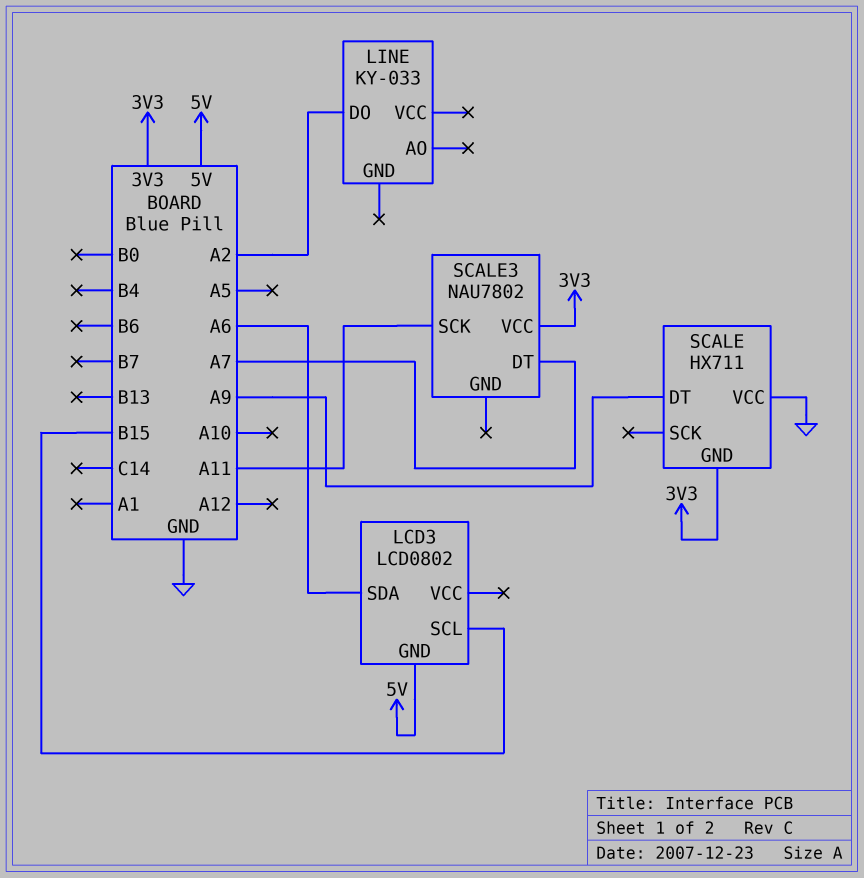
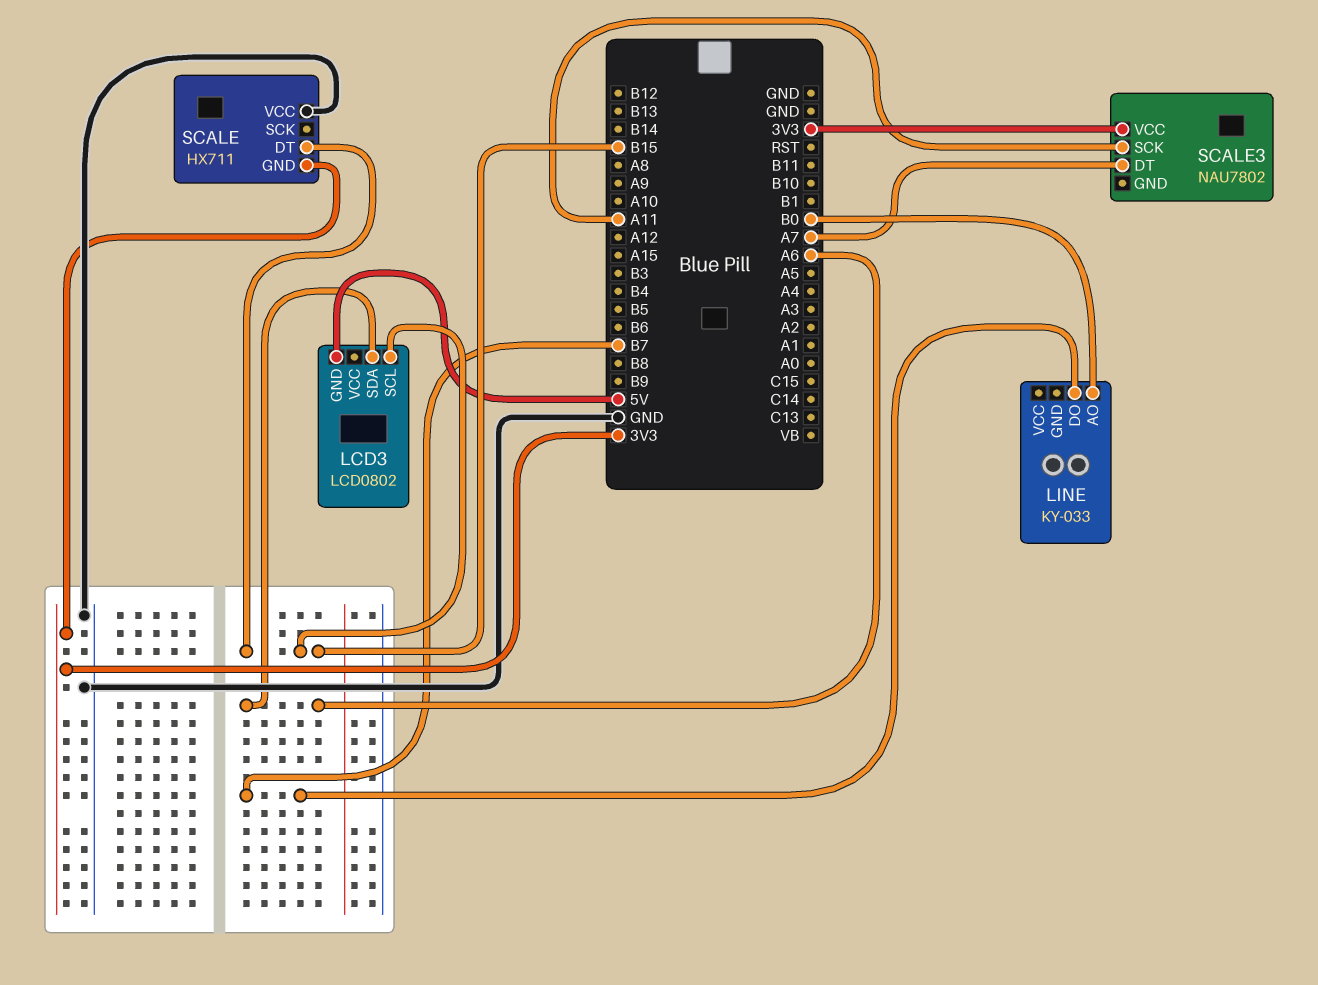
LINE pin AO: none -> B0
LINE pin DO: A2 -> B7
SCALE pin DT: A9 -> B15

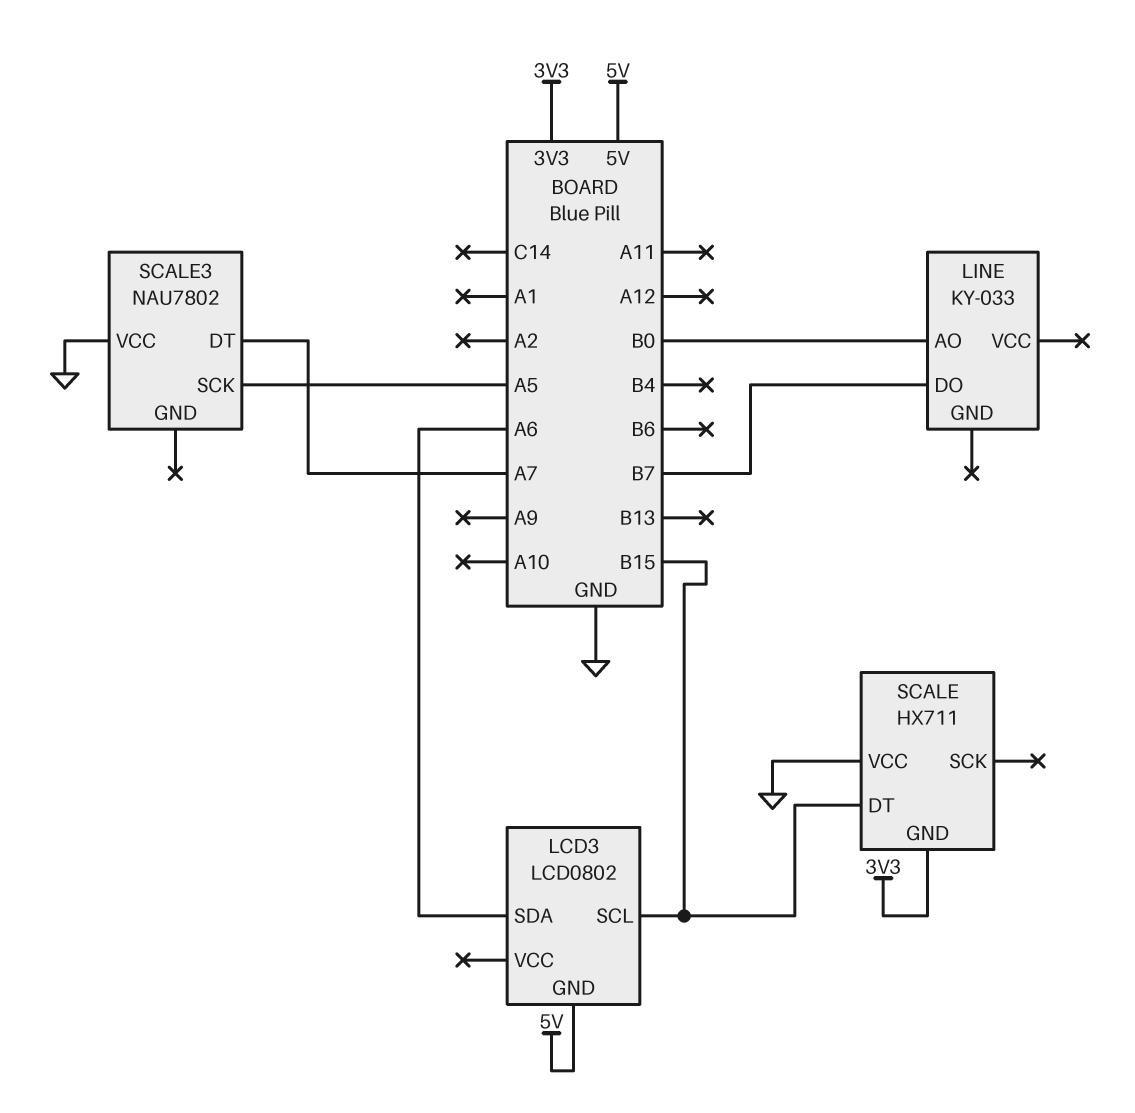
SCALE3 pin SCK: A11 -> A5
SCALE3 pin VCC: 3V3 -> GND

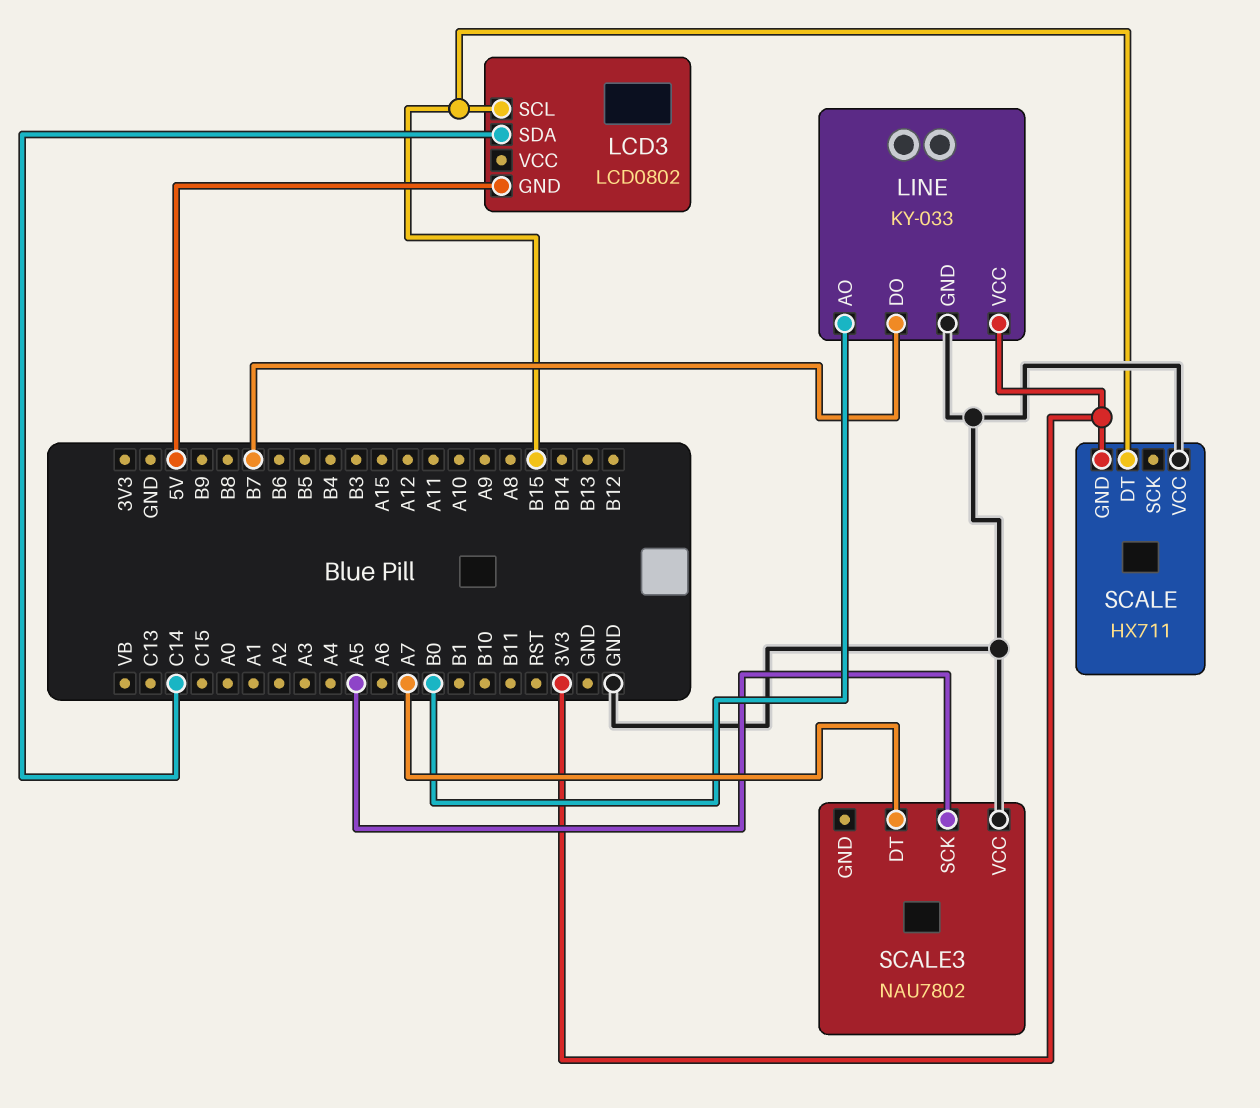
LCD3 pin SDA: A6 -> C14
LINE pin GND: none -> GND
LINE pin VCC: none -> 3V3

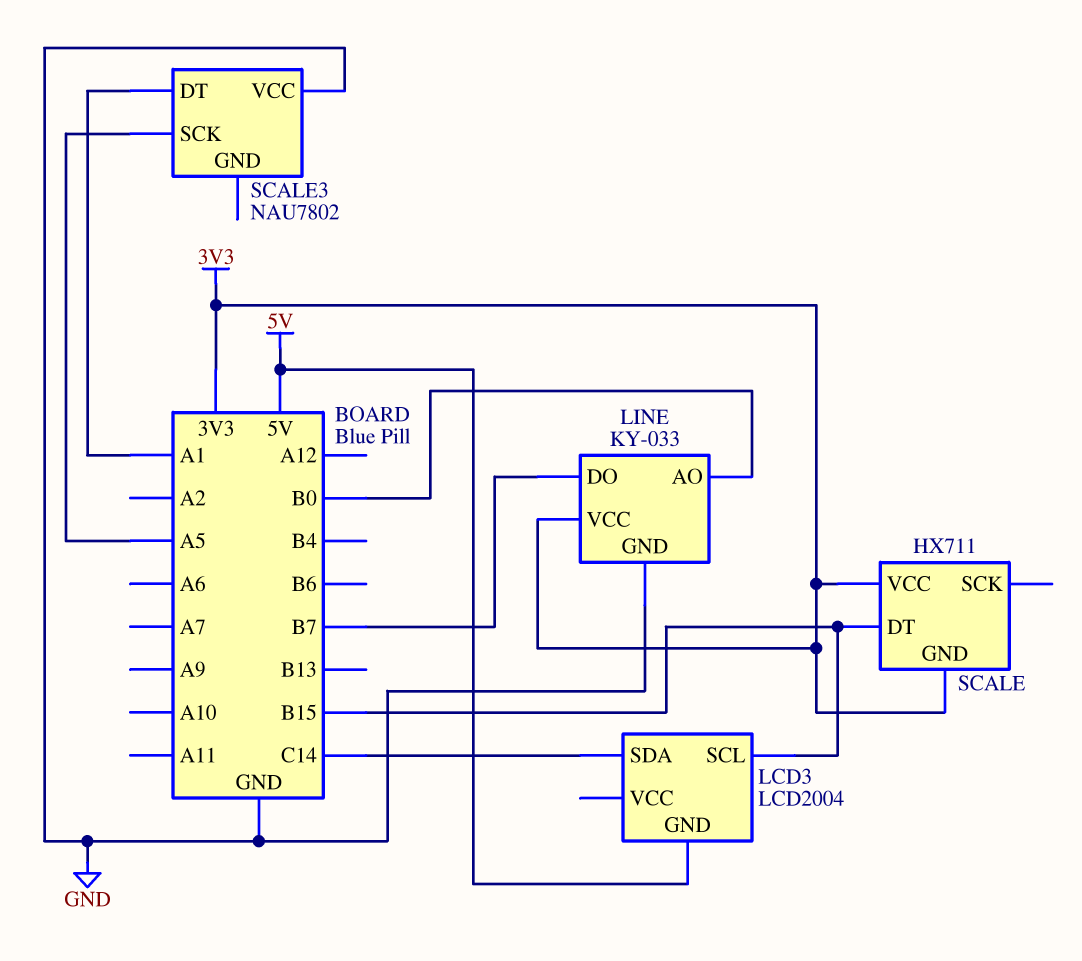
LCD3: LCD0802 -> LCD2004
SCALE pin VCC: GND -> 3V3
SCALE3 pin DT: A7 -> A1

